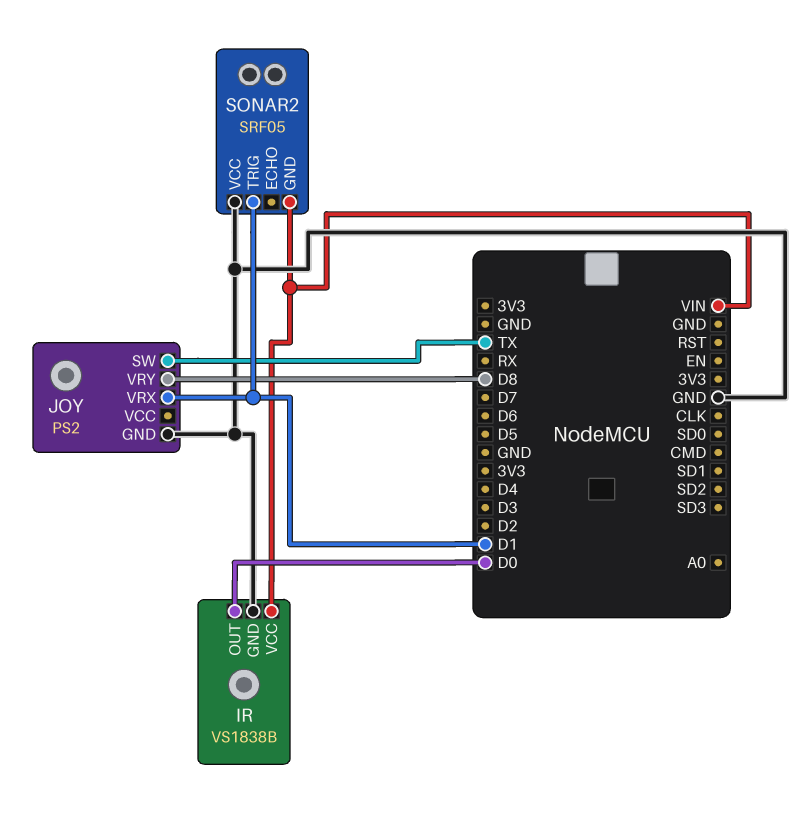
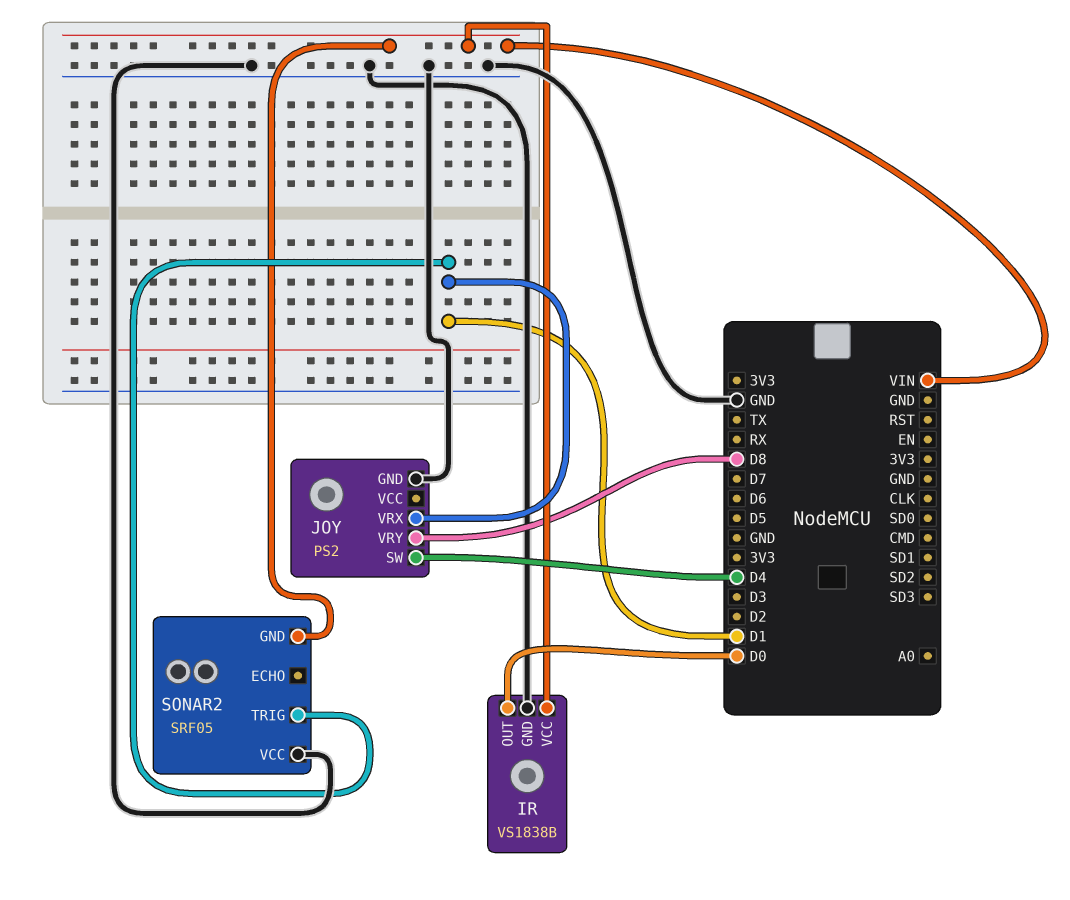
JOY pin SW: TX -> D4

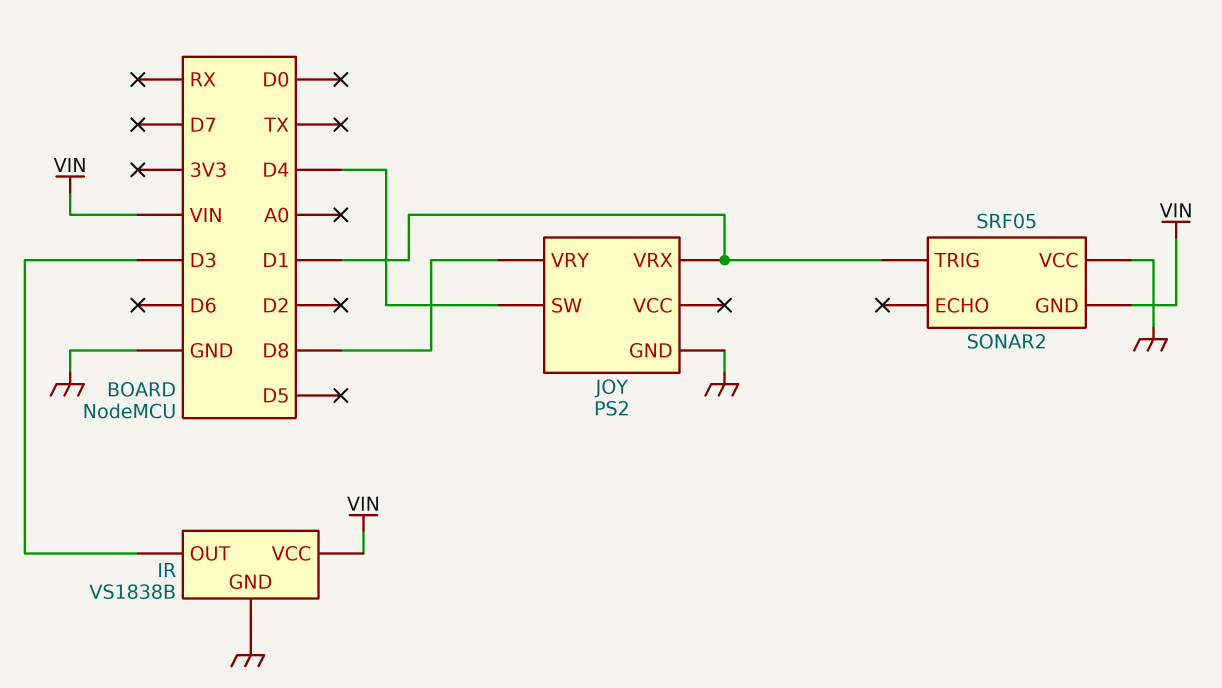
IR pin OUT: D0 -> D3

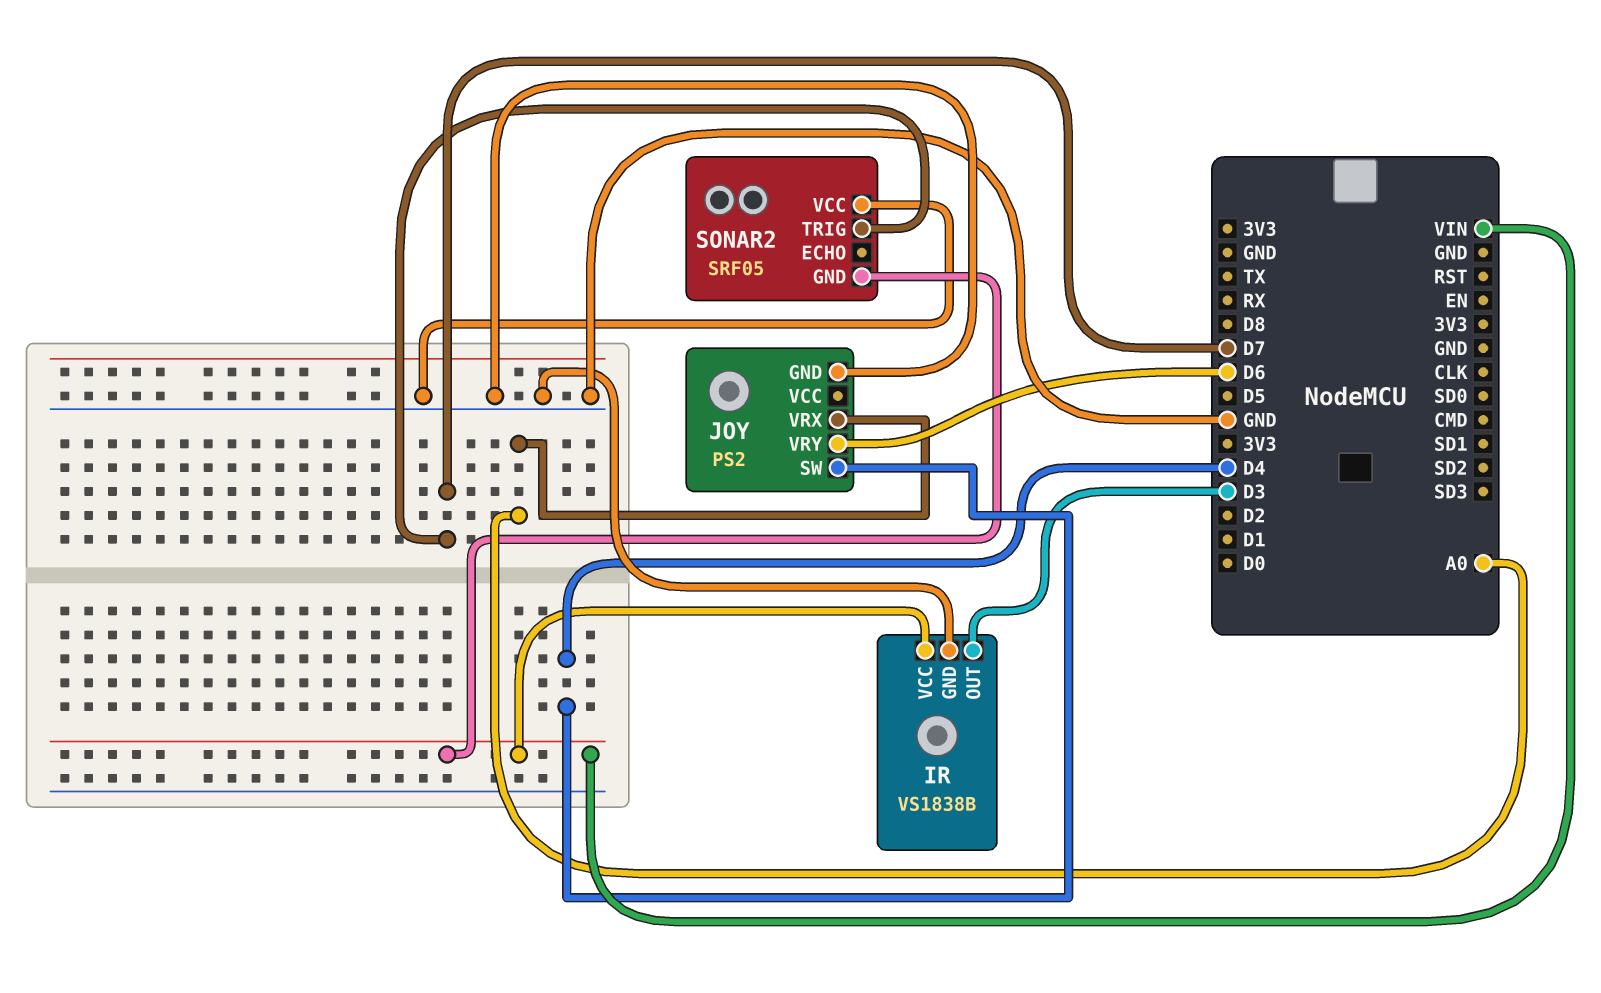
JOY pin VRX: D1 -> A0
JOY pin VRY: D8 -> D6
SONAR2 pin TRIG: D1 -> D7

